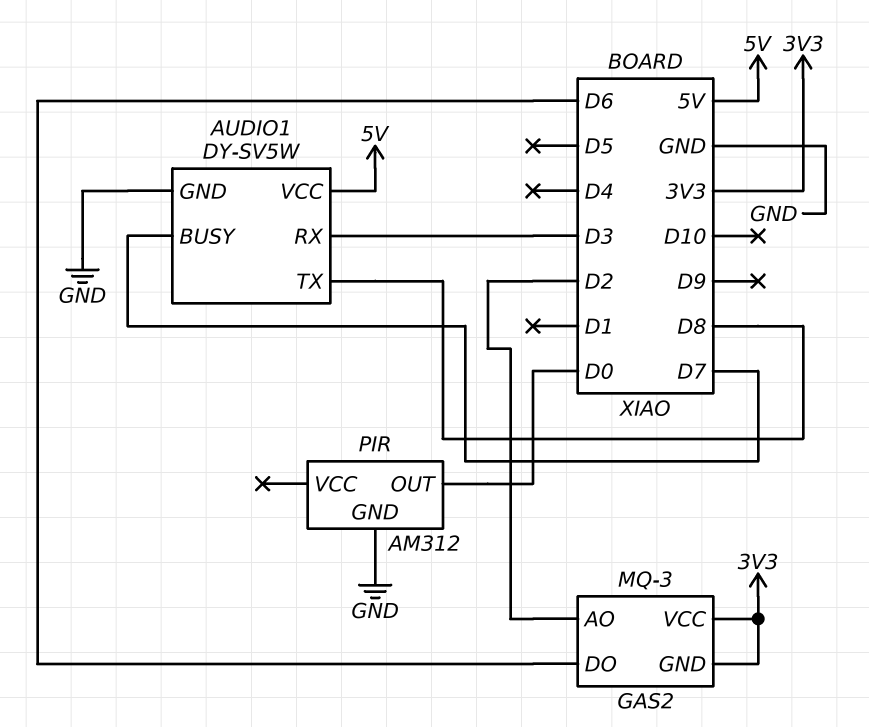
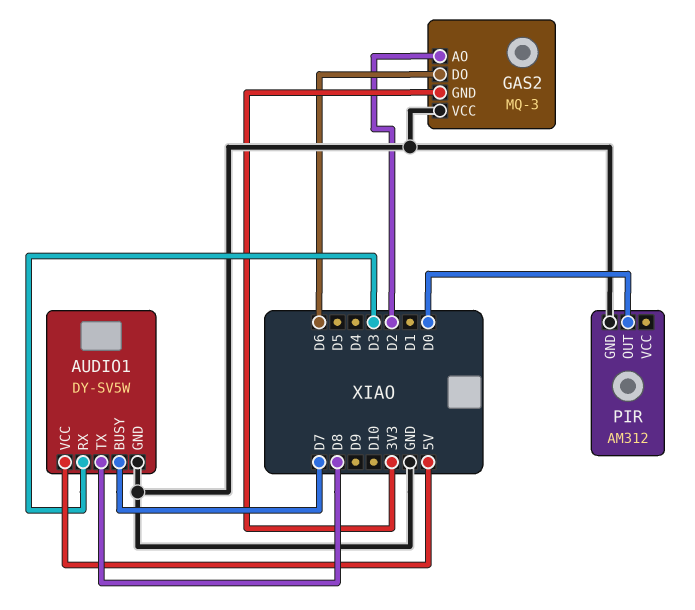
GAS2 pin VCC: 3V3 -> GND

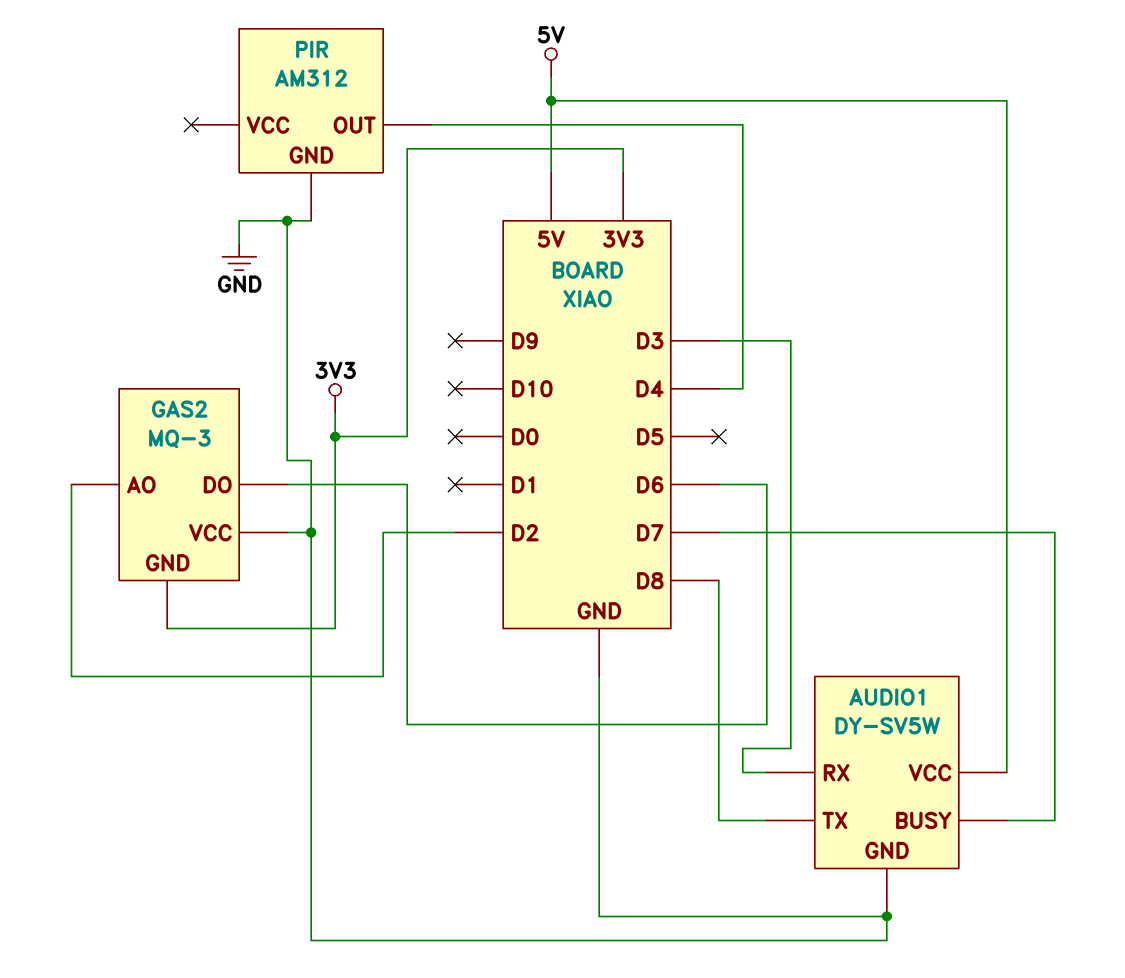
PIR pin OUT: D0 -> D4

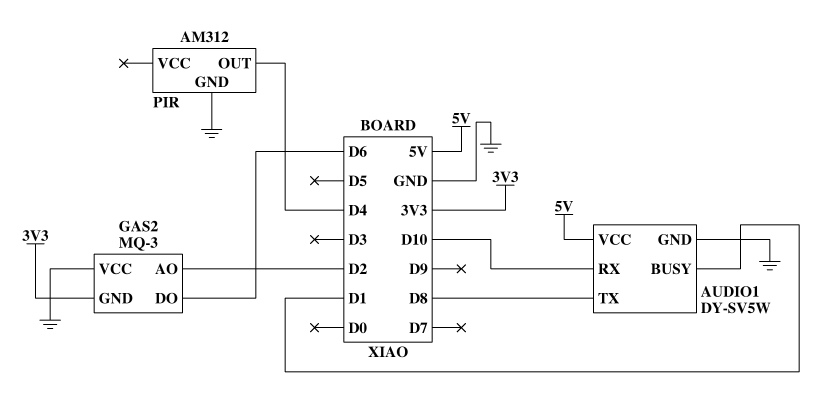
AUDIO1 pin BUSY: D7 -> D1
AUDIO1 pin RX: D3 -> D10

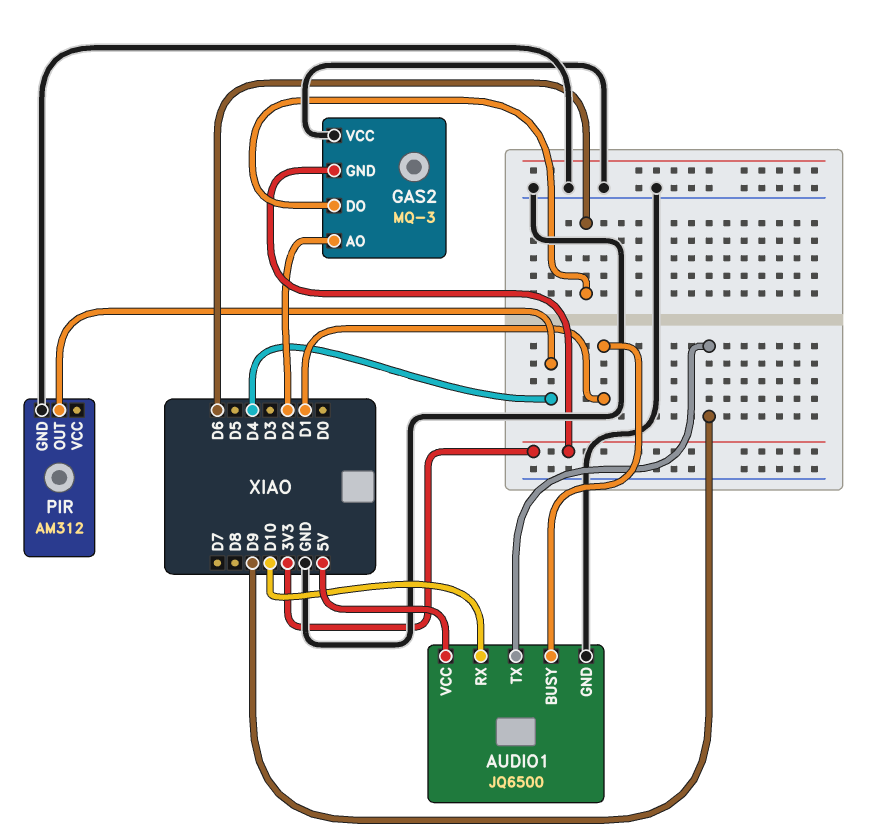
AUDIO1: DY-SV5W -> JQ6500
AUDIO1 pin TX: D8 -> D9

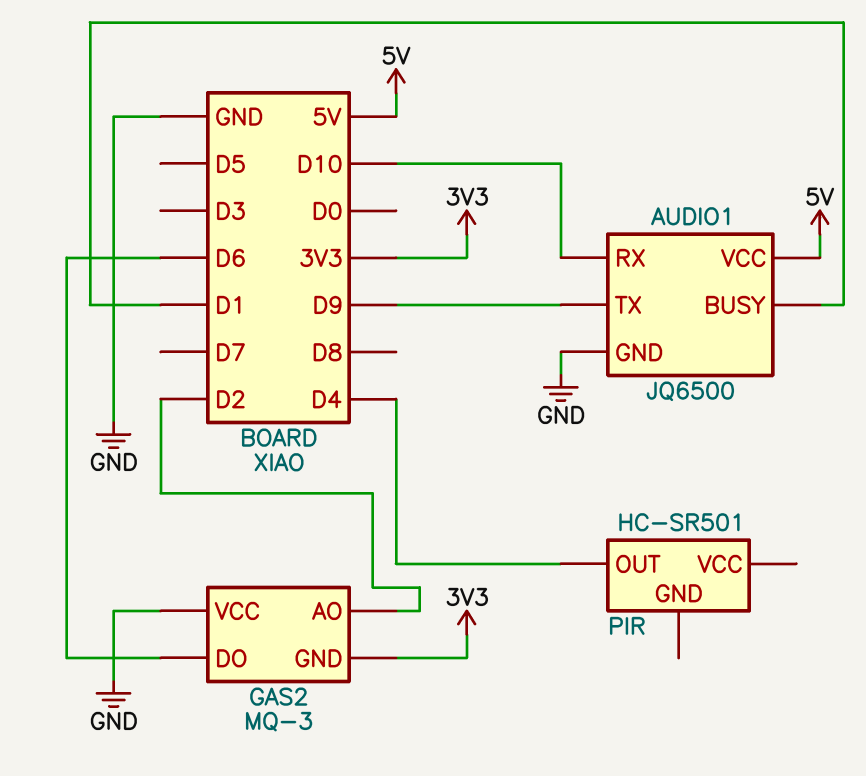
PIR: AM312 -> HC-SR501
PIR pin GND: GND -> none

